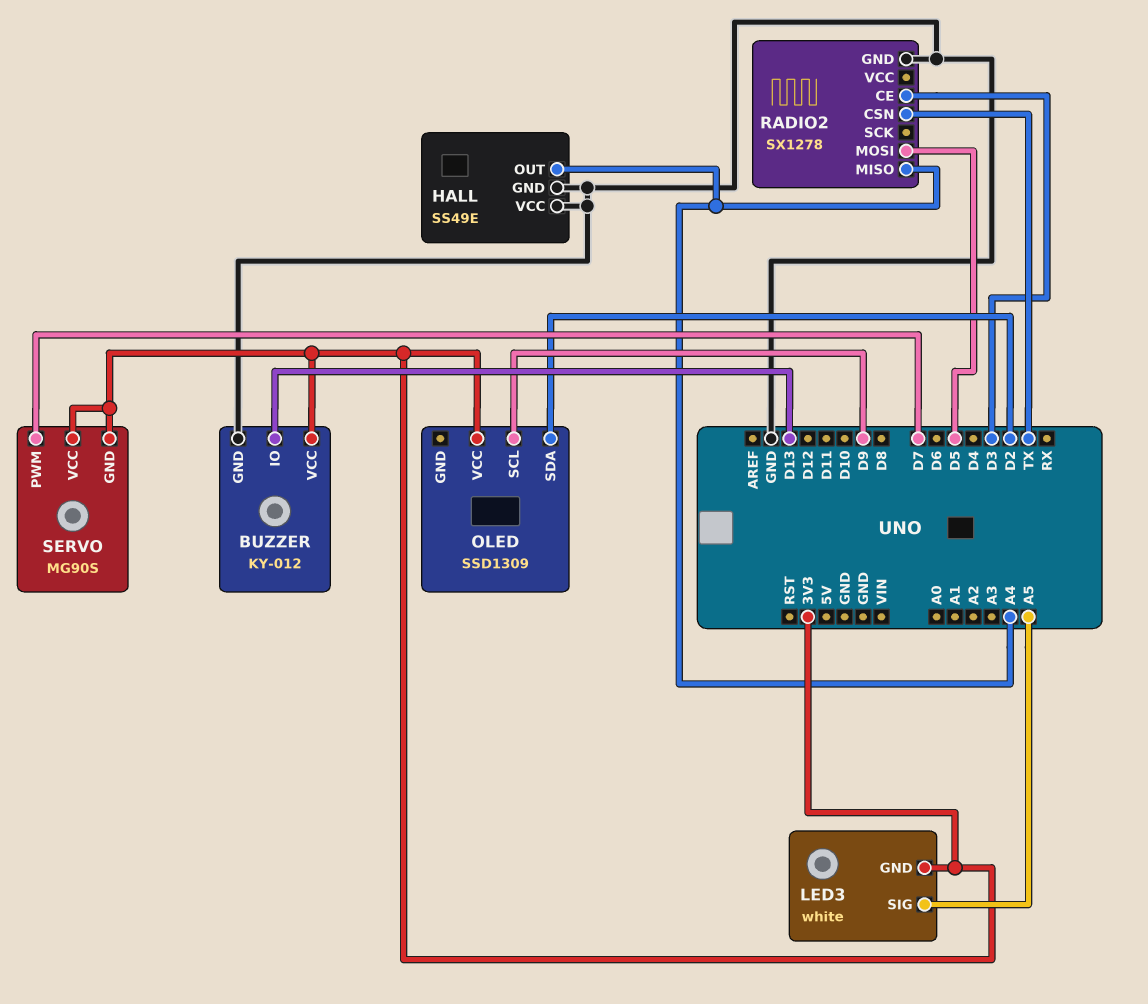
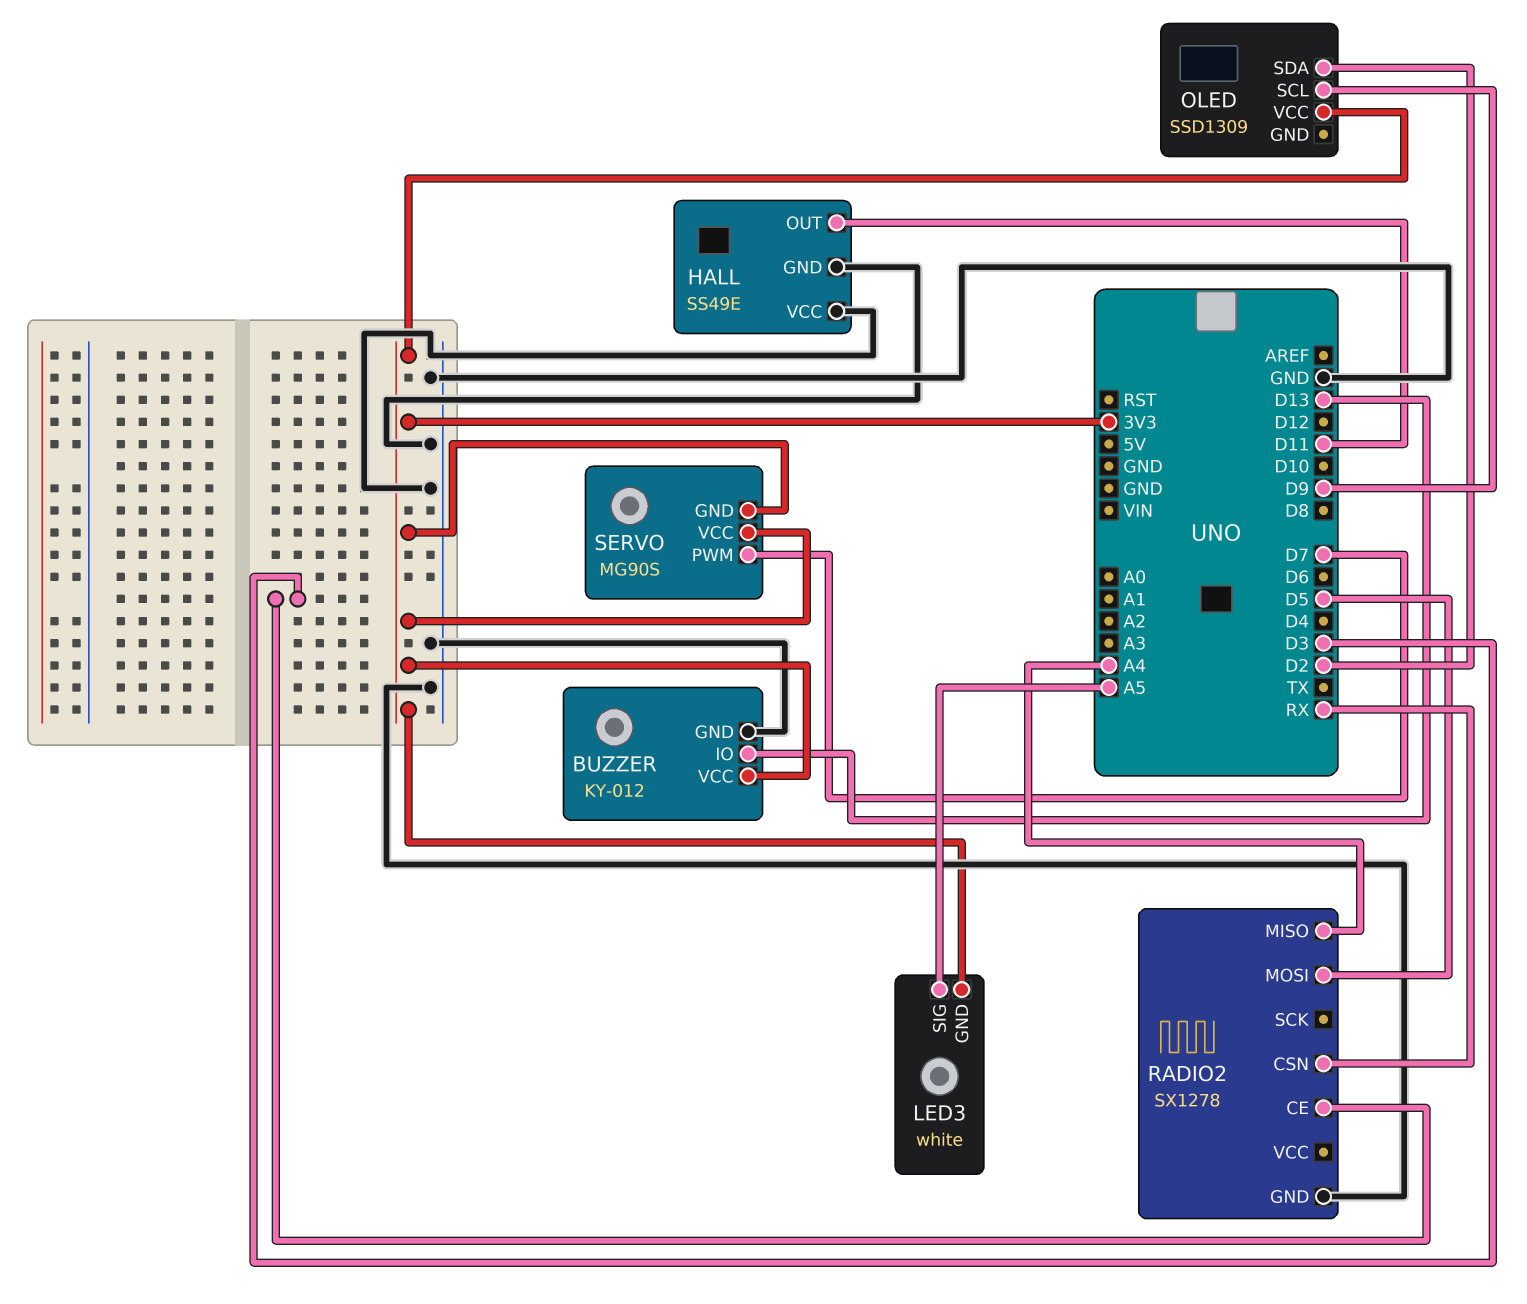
HALL pin OUT: A4 -> D11
RADIO2 pin CSN: TX -> RX

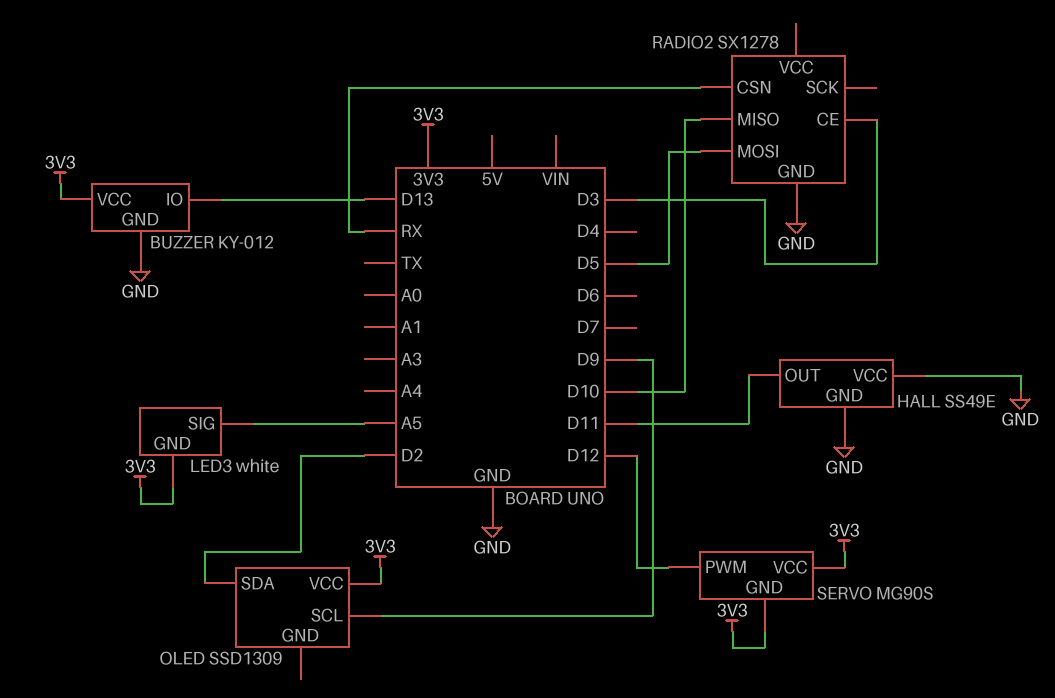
RADIO2 pin MISO: A4 -> D10
SERVO pin PWM: D7 -> D12

